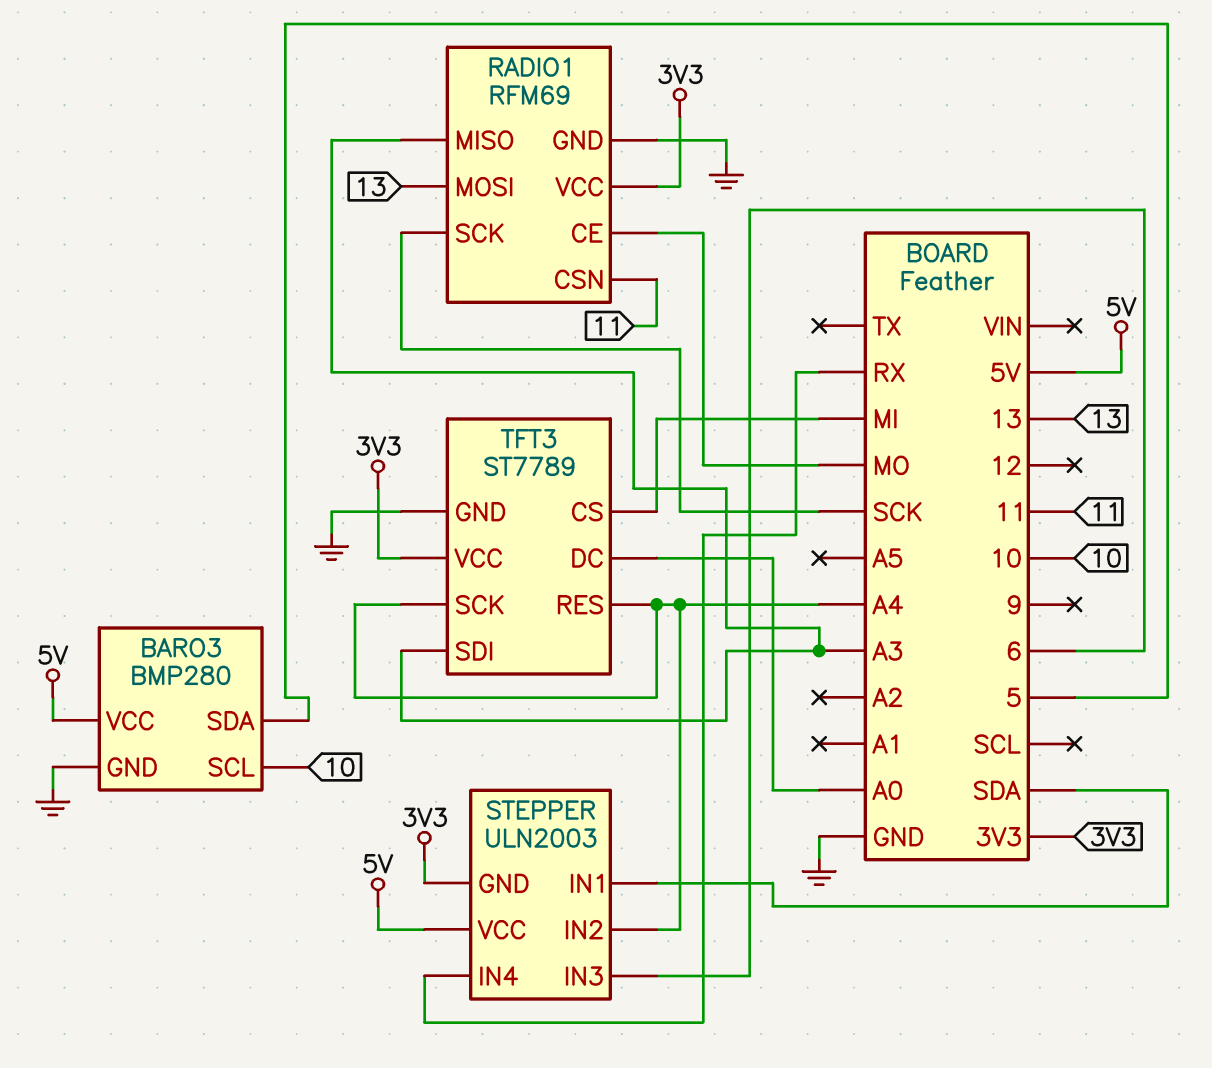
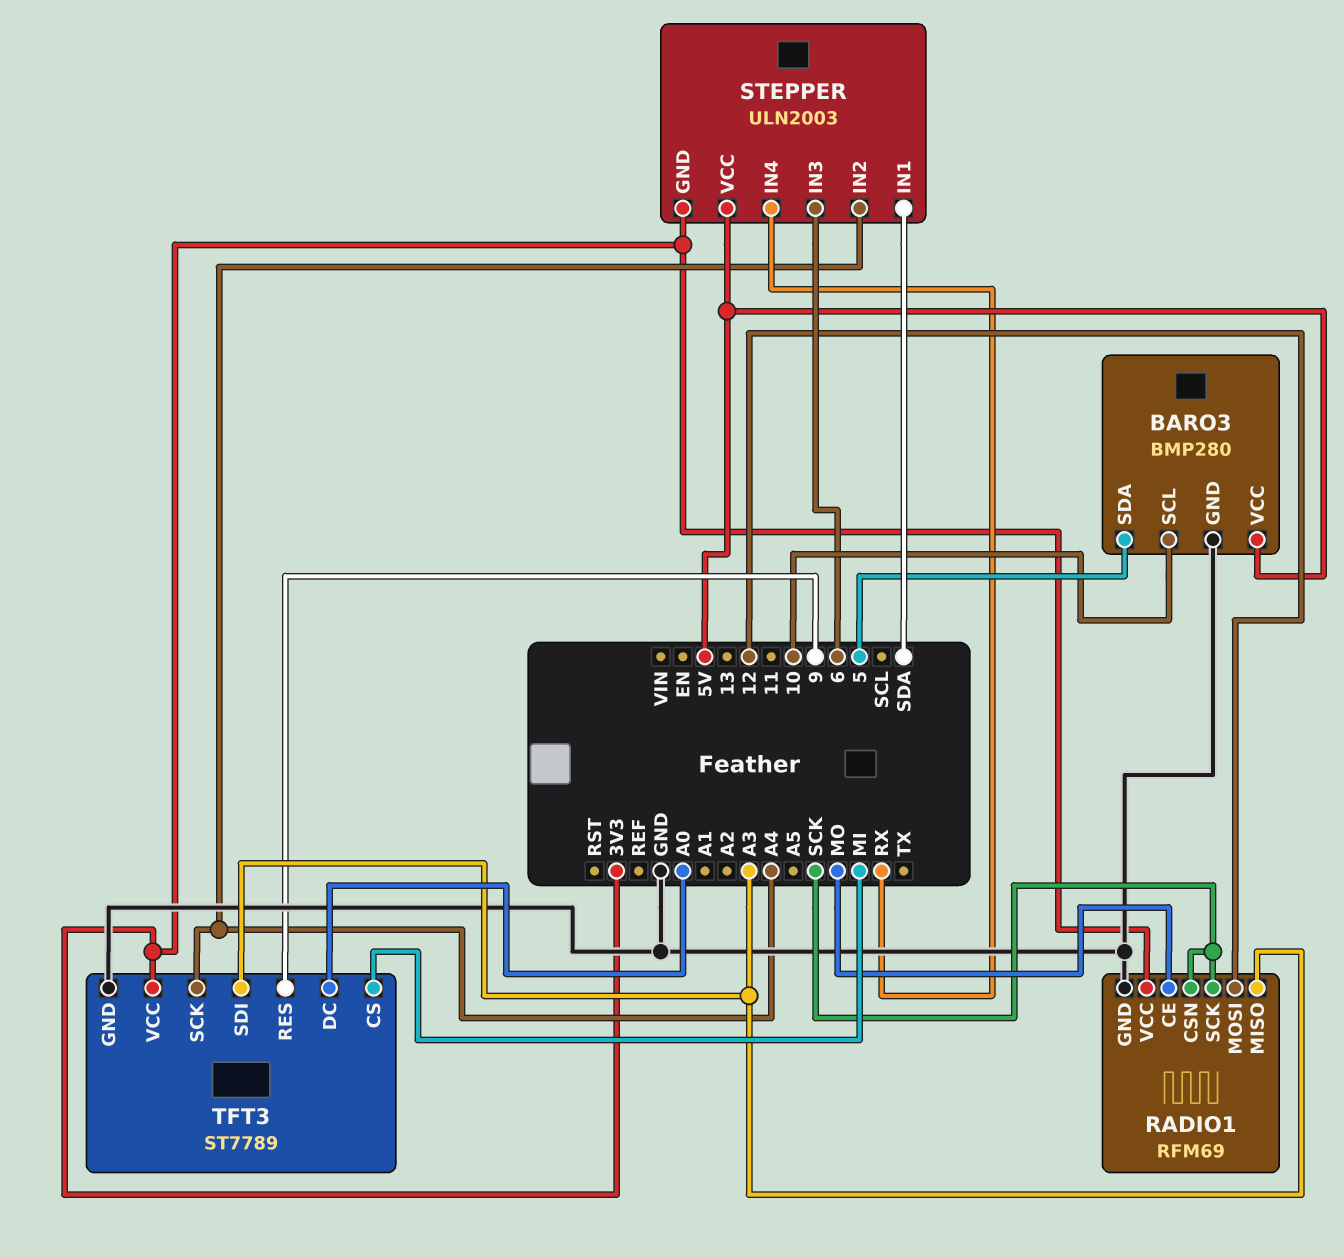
RADIO1 pin CSN: 11 -> SCK
RADIO1 pin MOSI: 13 -> 12
TFT3 pin RES: A4 -> 9

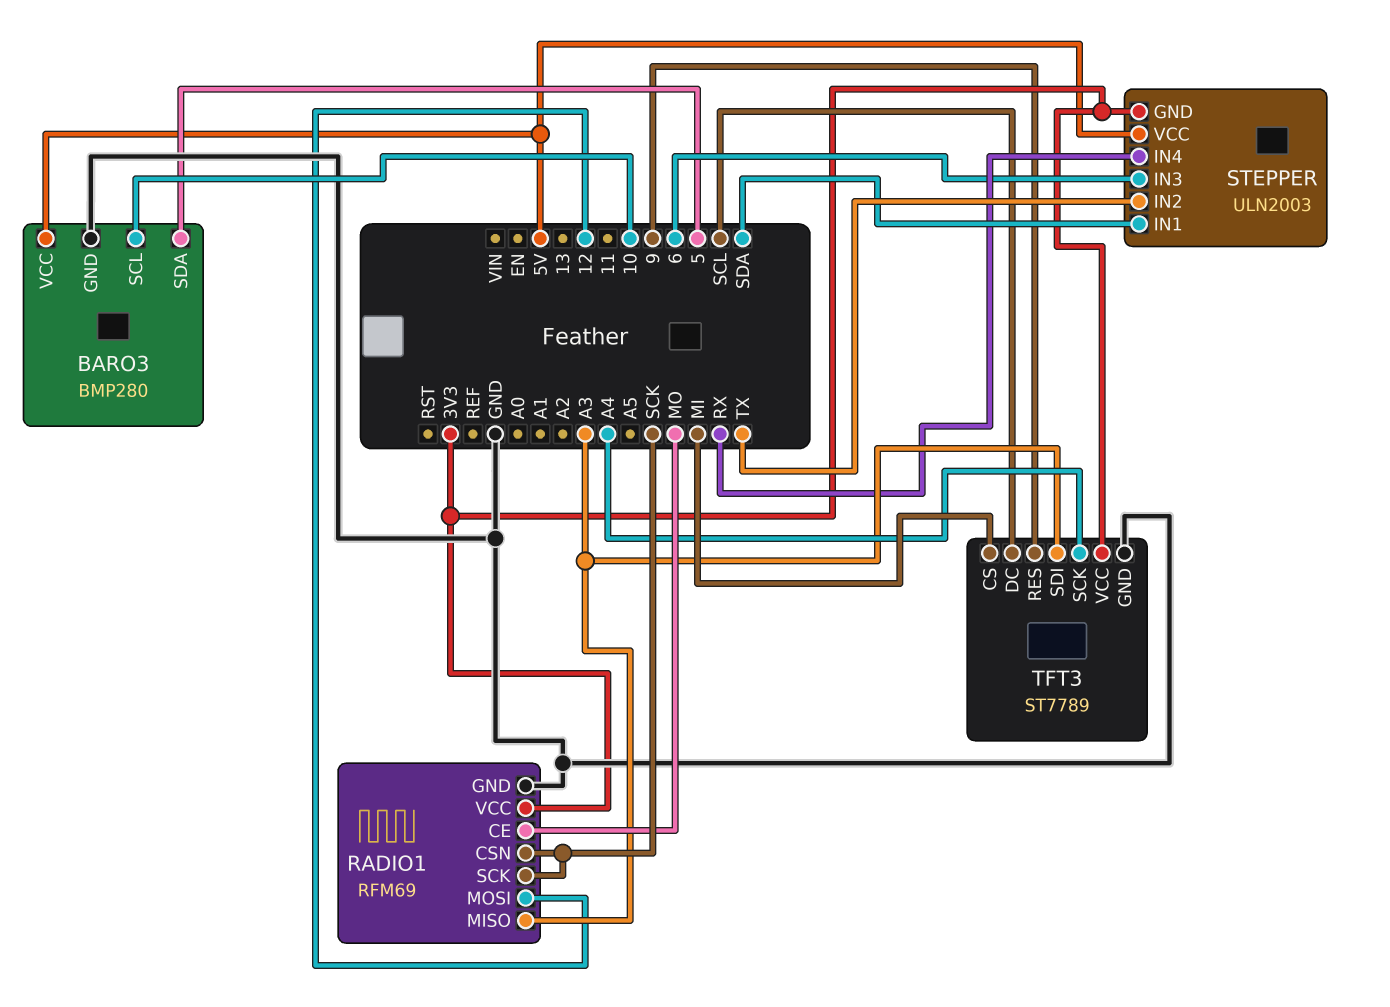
STEPPER pin IN2: A4 -> TX
TFT3 pin DC: A0 -> SCL

